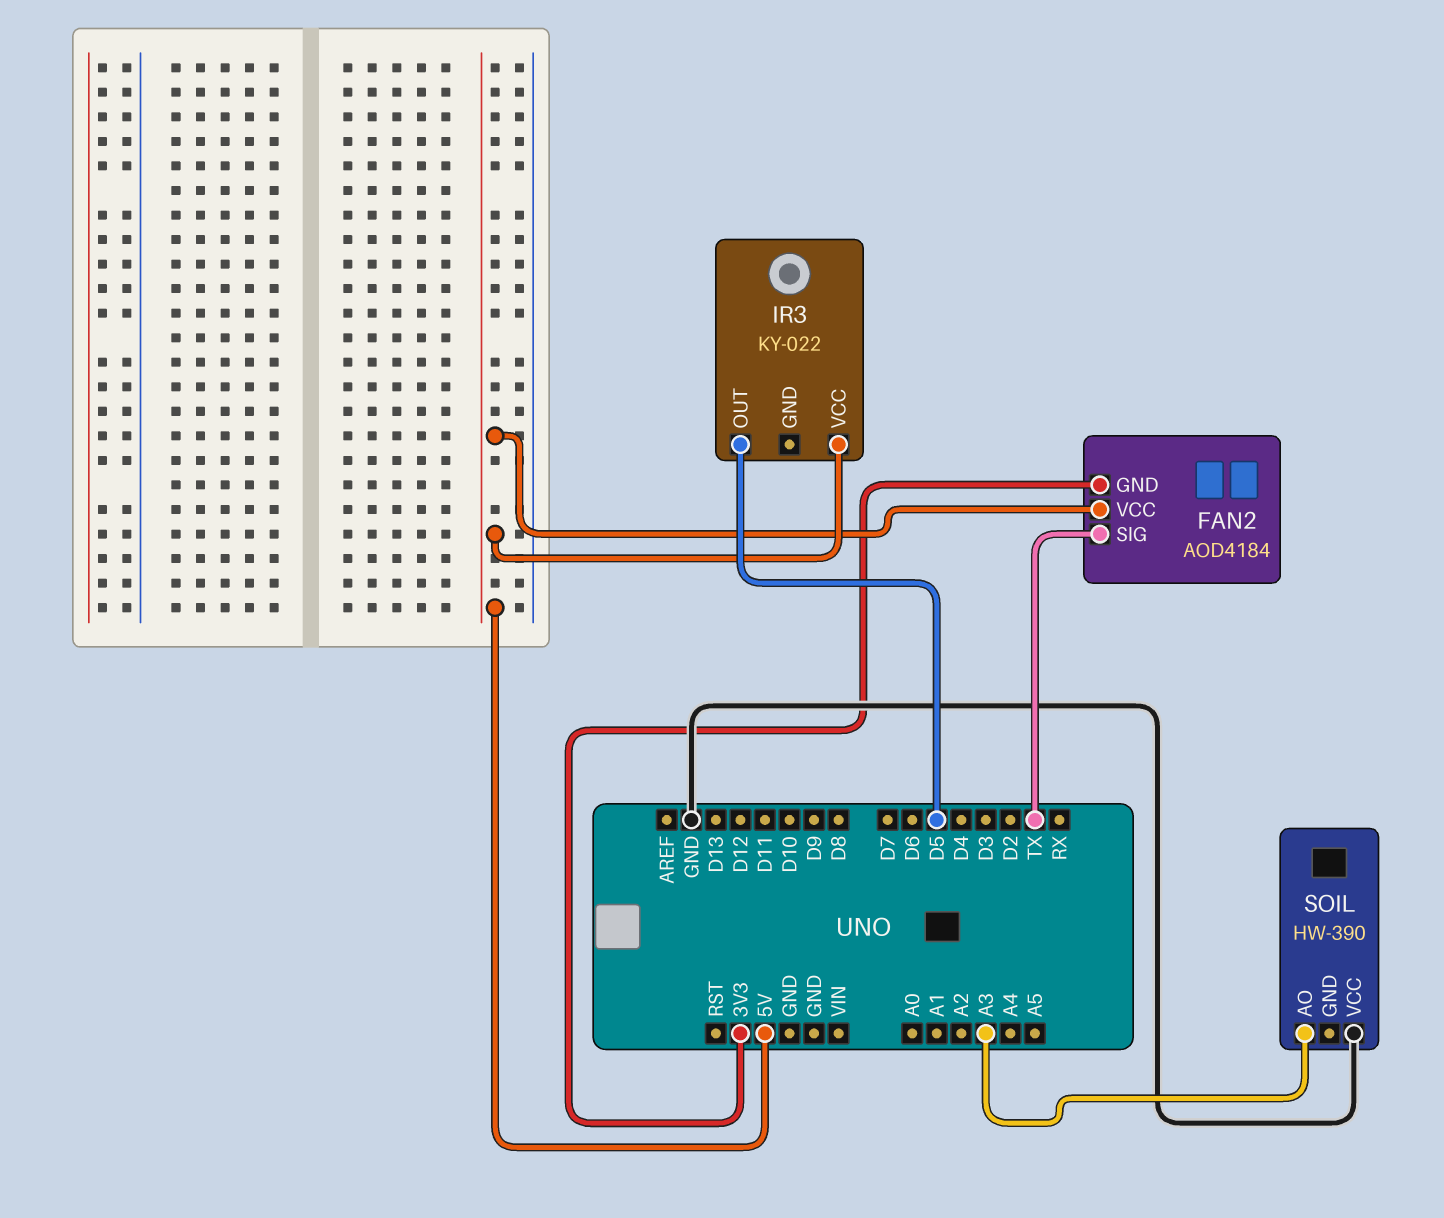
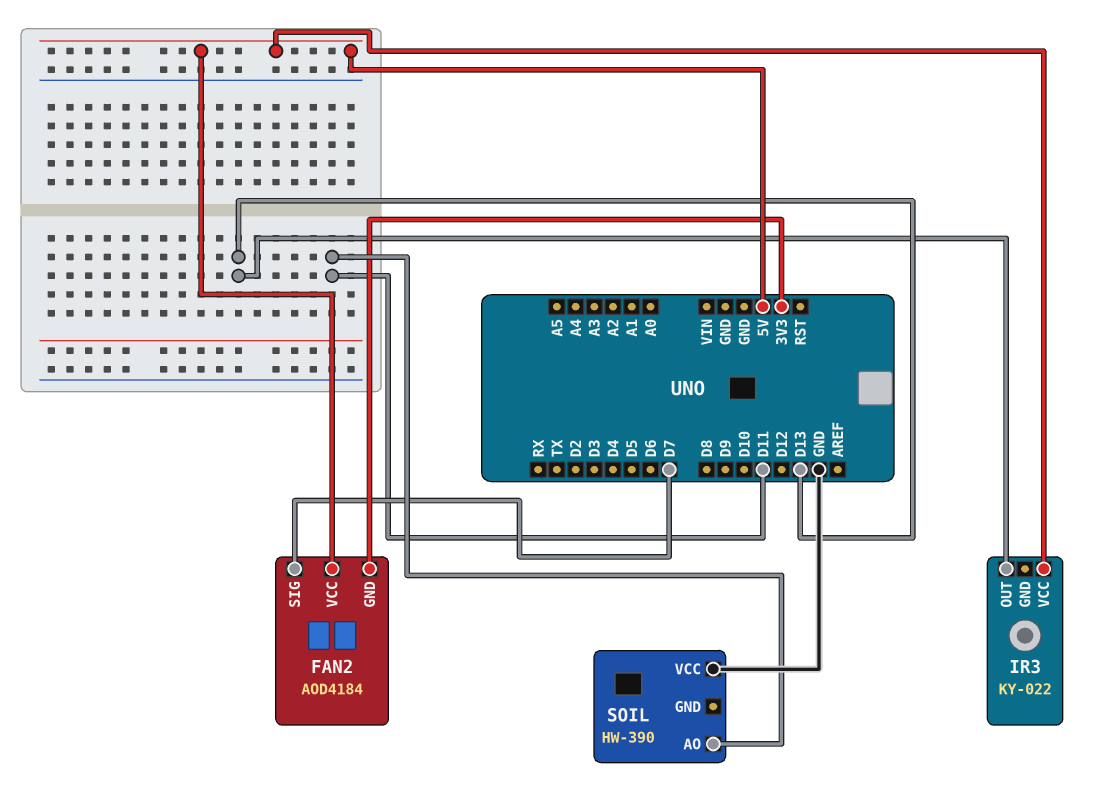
FAN2 pin SIG: TX -> D7
IR3 pin OUT: D5 -> D13
SOIL pin AO: A3 -> D11

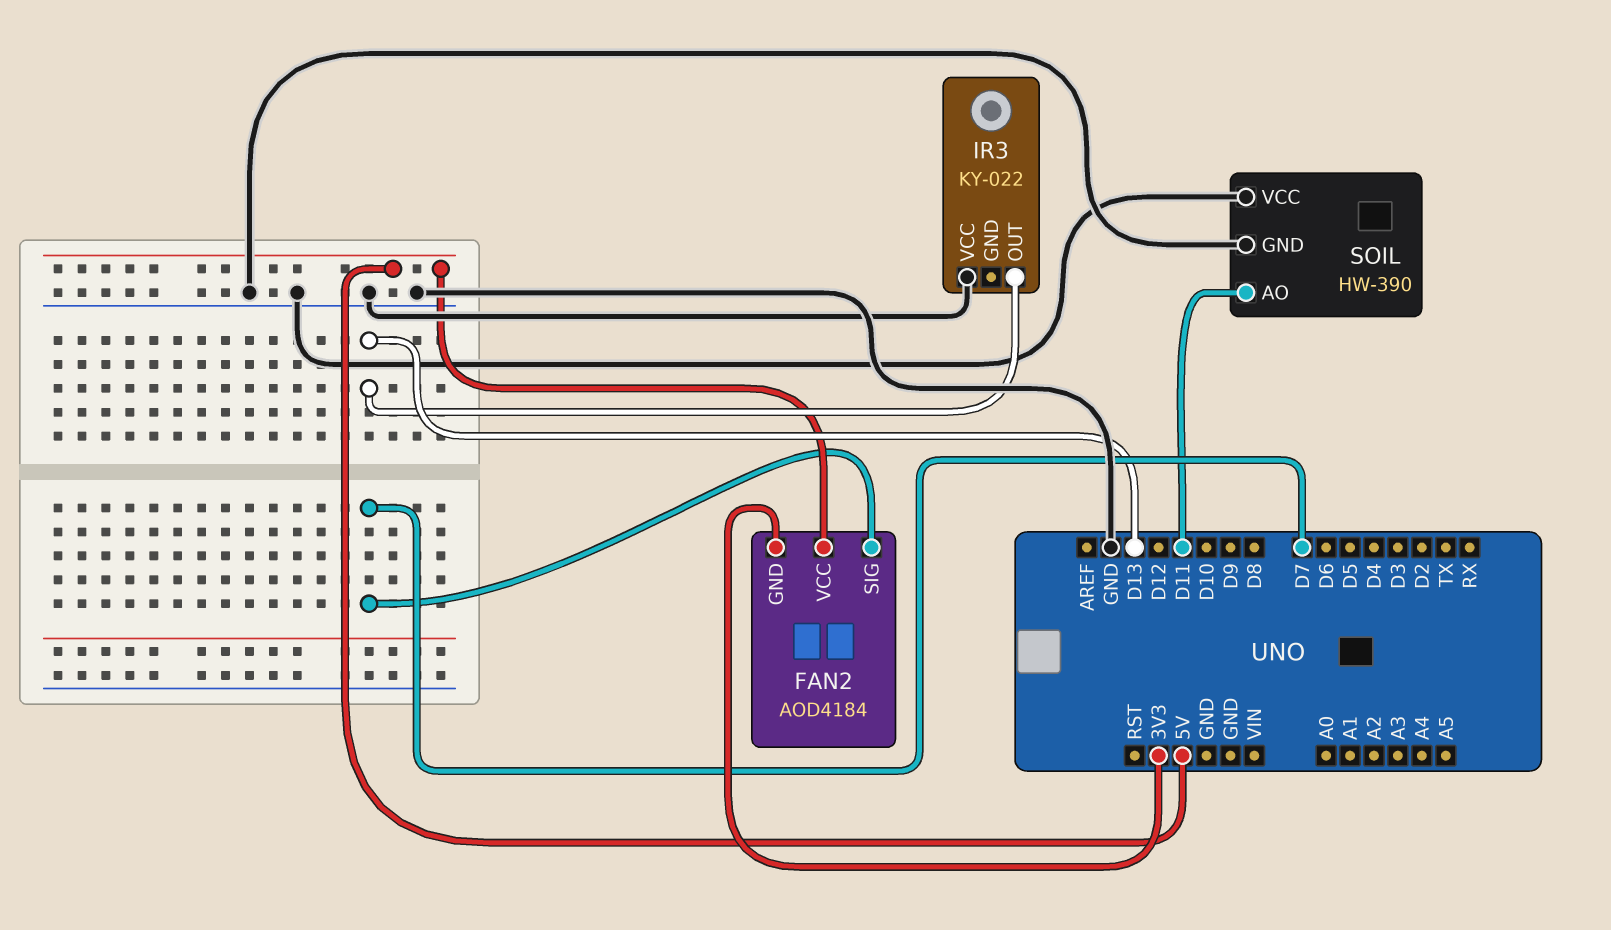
IR3 pin VCC: 5V -> GND
SOIL pin GND: none -> GND

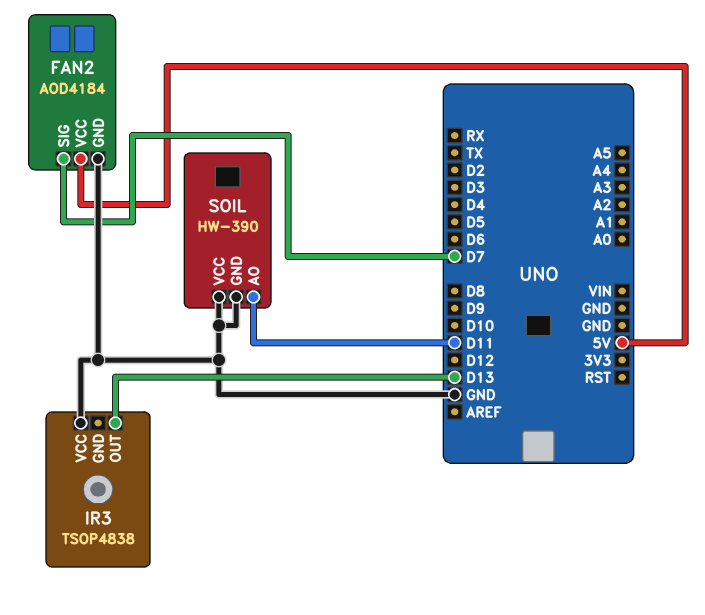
FAN2 pin GND: 3V3 -> GND
IR3: KY-022 -> TSOP4838

